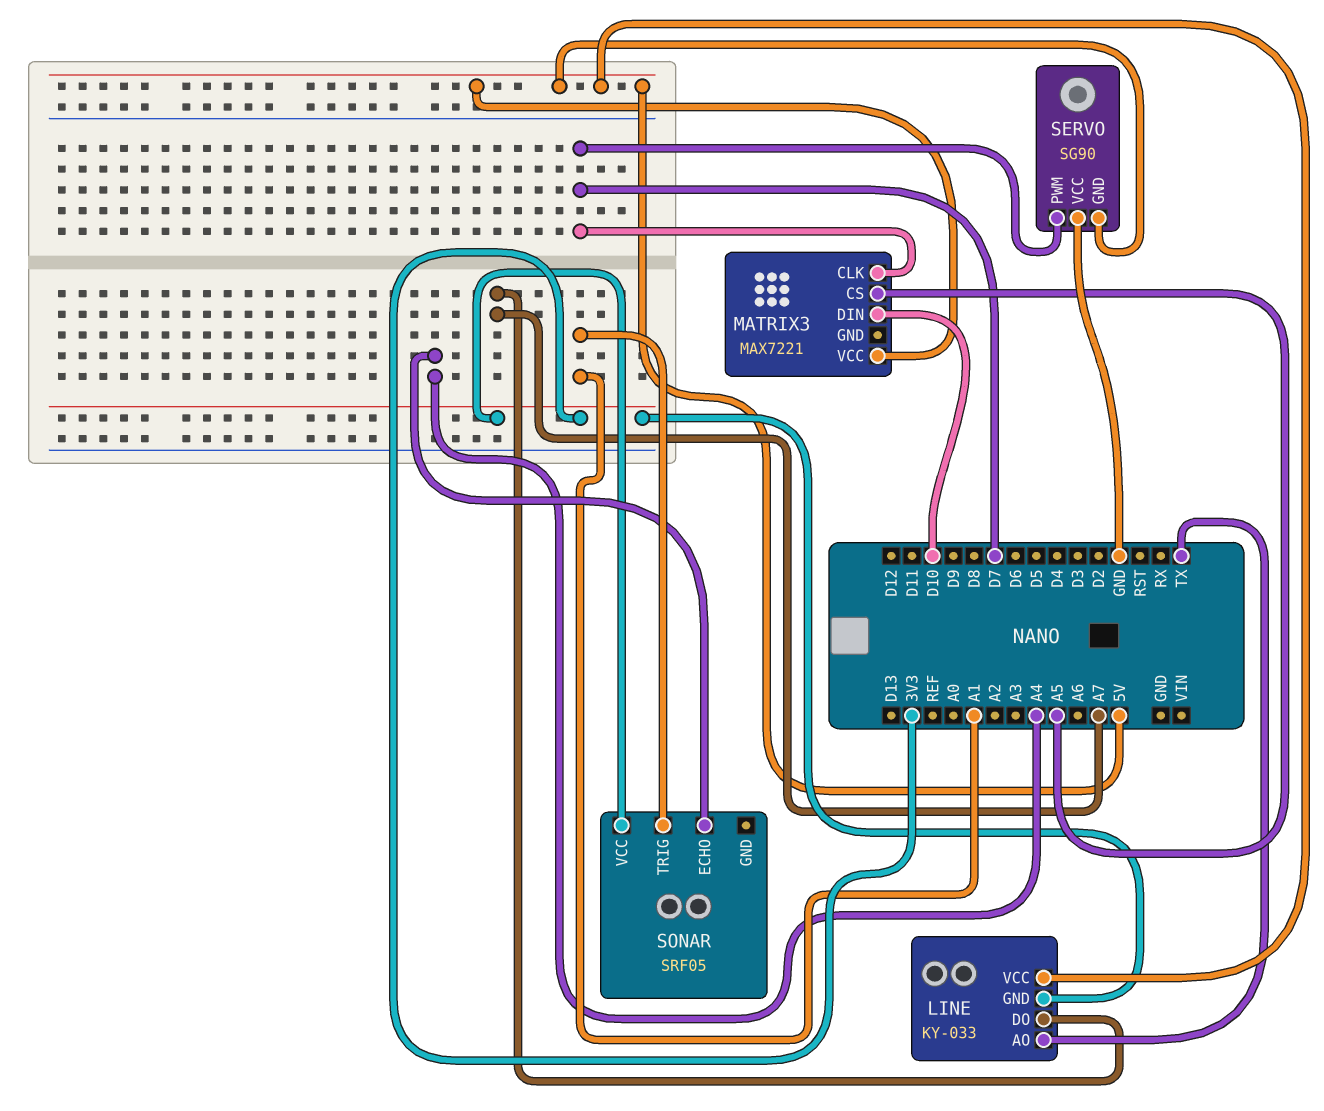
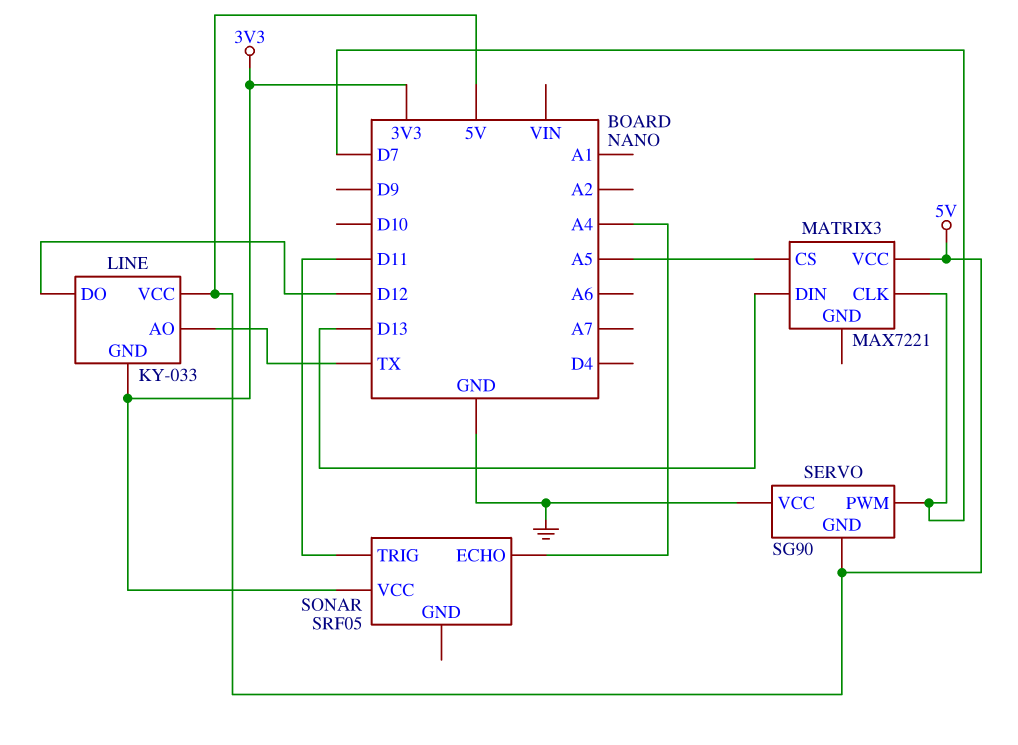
LINE pin DO: A7 -> D12
MATRIX3 pin DIN: D10 -> D13
SONAR pin TRIG: A1 -> D11

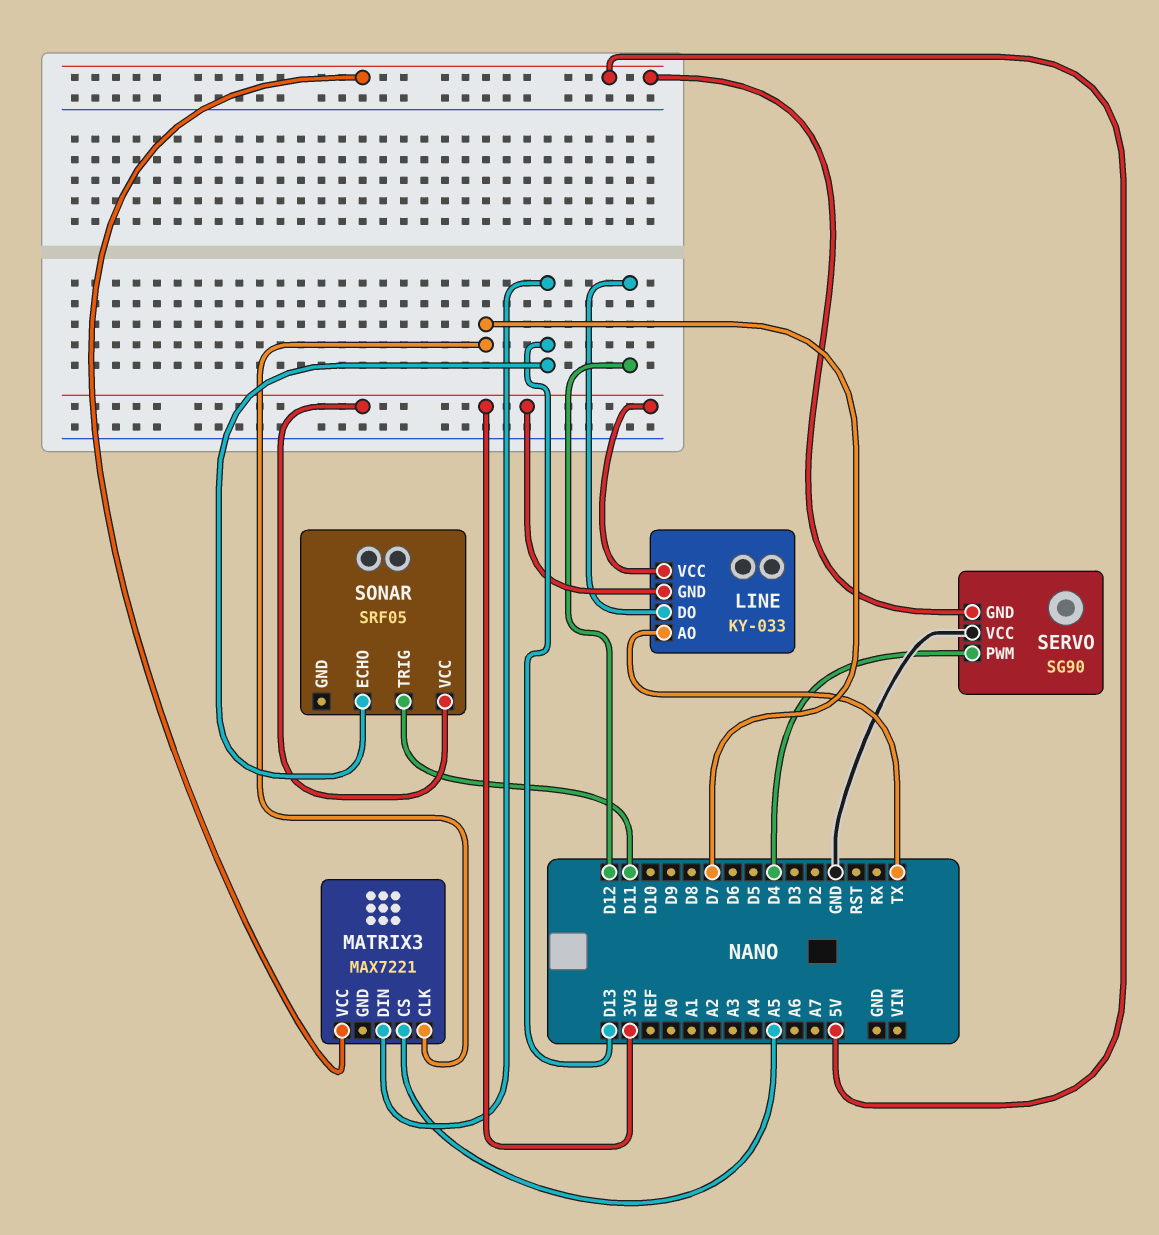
LINE pin VCC: 5V -> 3V3
SERVO pin PWM: D7 -> D4
SONAR pin ECHO: A4 -> D13

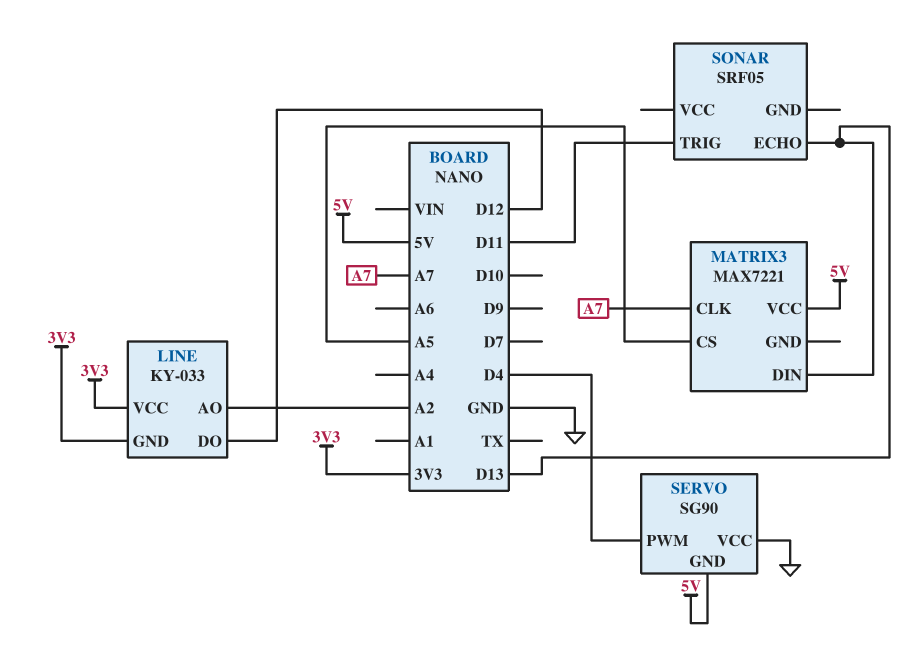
LINE pin AO: TX -> A2
MATRIX3 pin CLK: D7 -> A7
SONAR pin VCC: 3V3 -> none

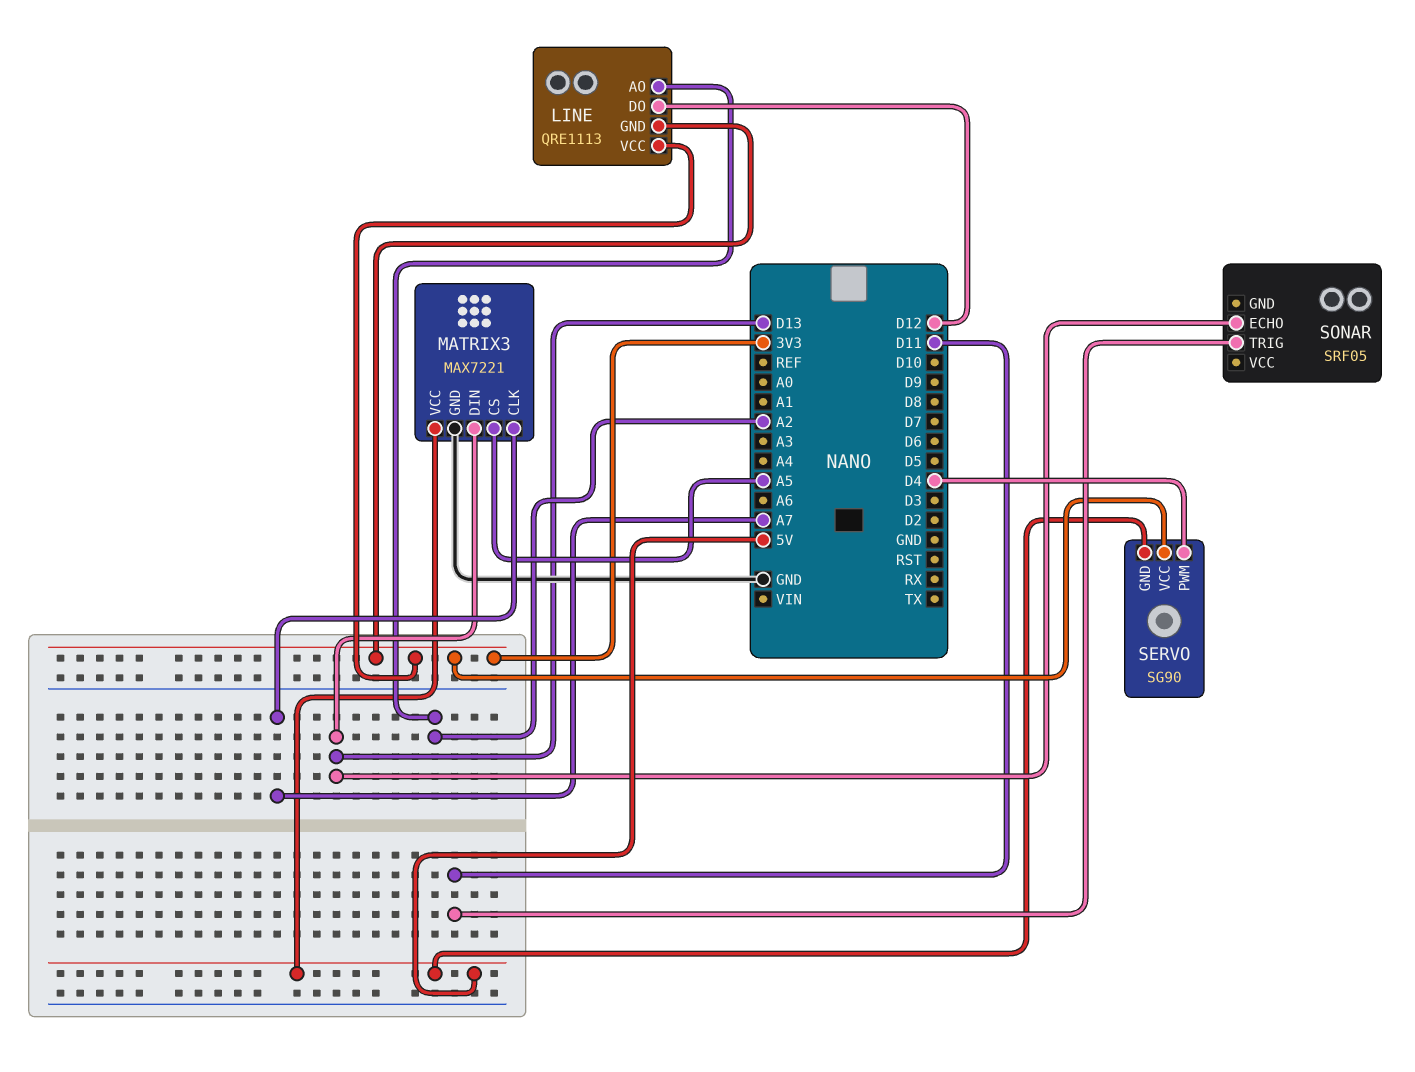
LINE: KY-033 -> QRE1113
MATRIX3 pin GND: none -> GND
SERVO pin VCC: GND -> 3V3

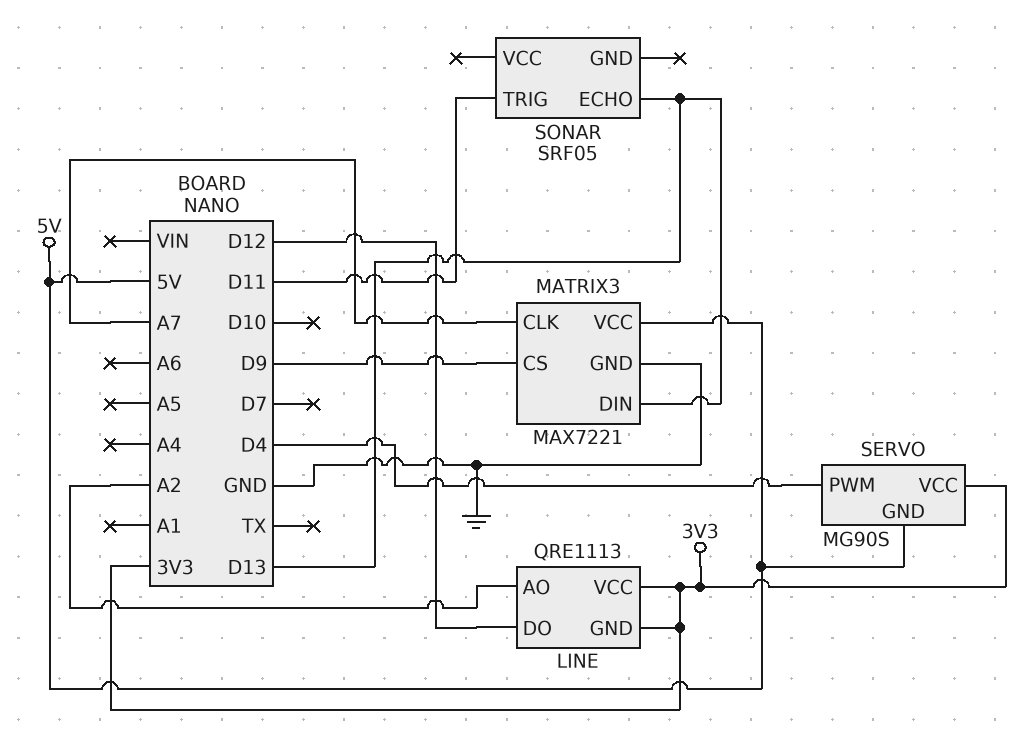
MATRIX3 pin CS: A5 -> D9
SERVO: SG90 -> MG90S

